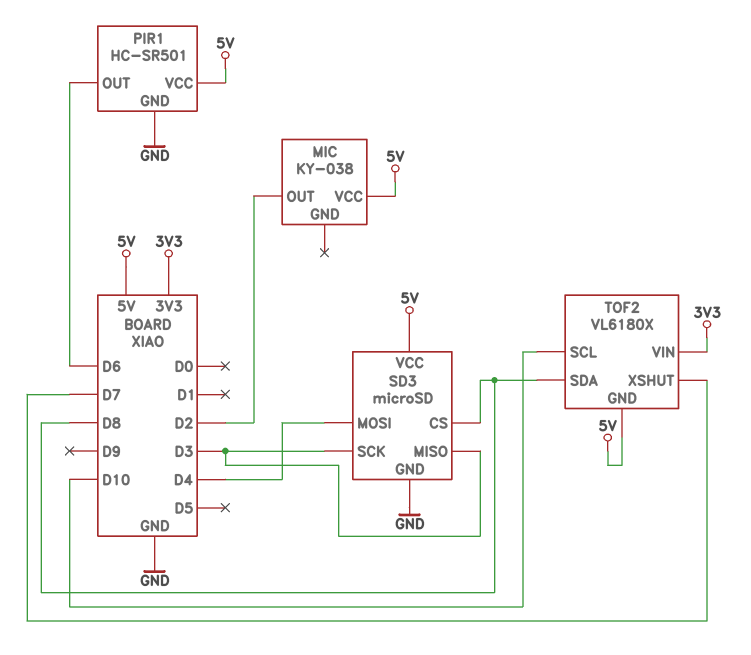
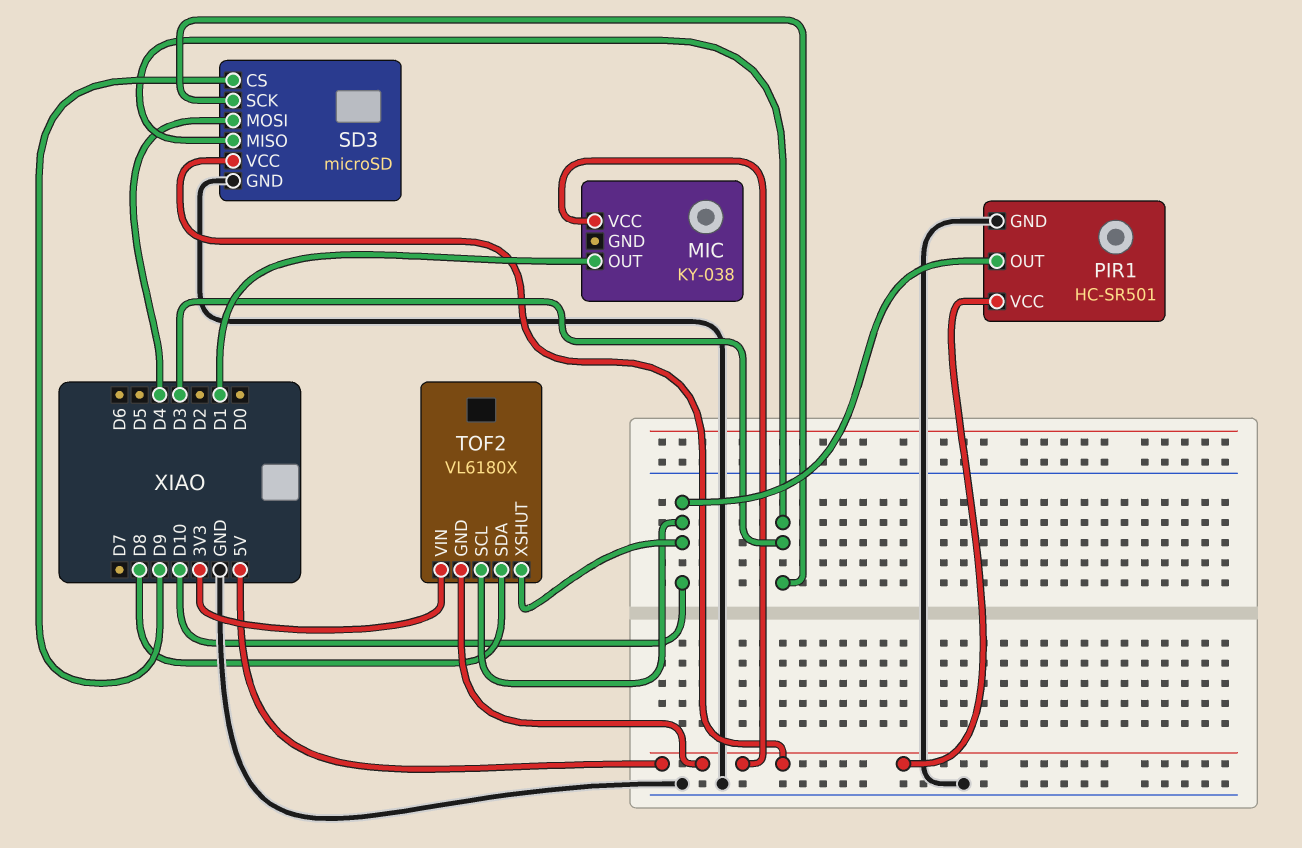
MIC pin OUT: D2 -> D1
PIR1 pin OUT: D6 -> D10
SD3 pin CS: D8 -> D9
TOF2 pin XSHUT: D7 -> D10

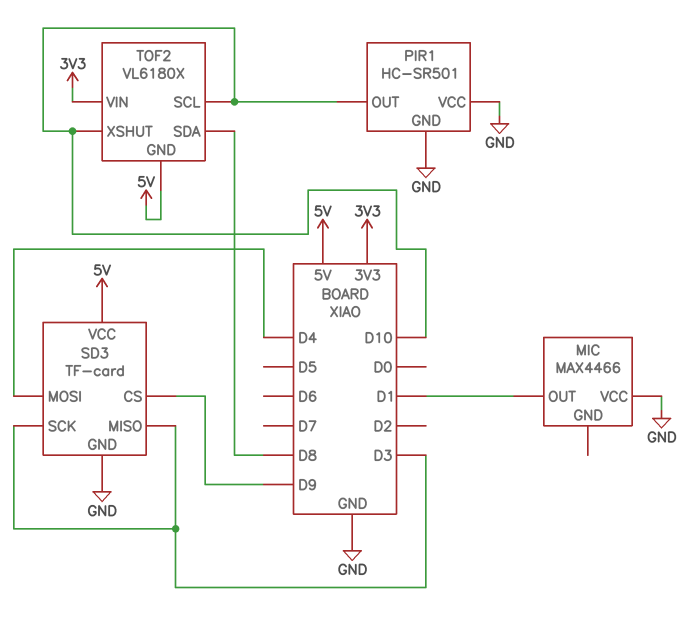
MIC: KY-038 -> MAX4466
MIC pin VCC: 5V -> GND
PIR1 pin VCC: 5V -> GND
SD3: microSD -> TF-card

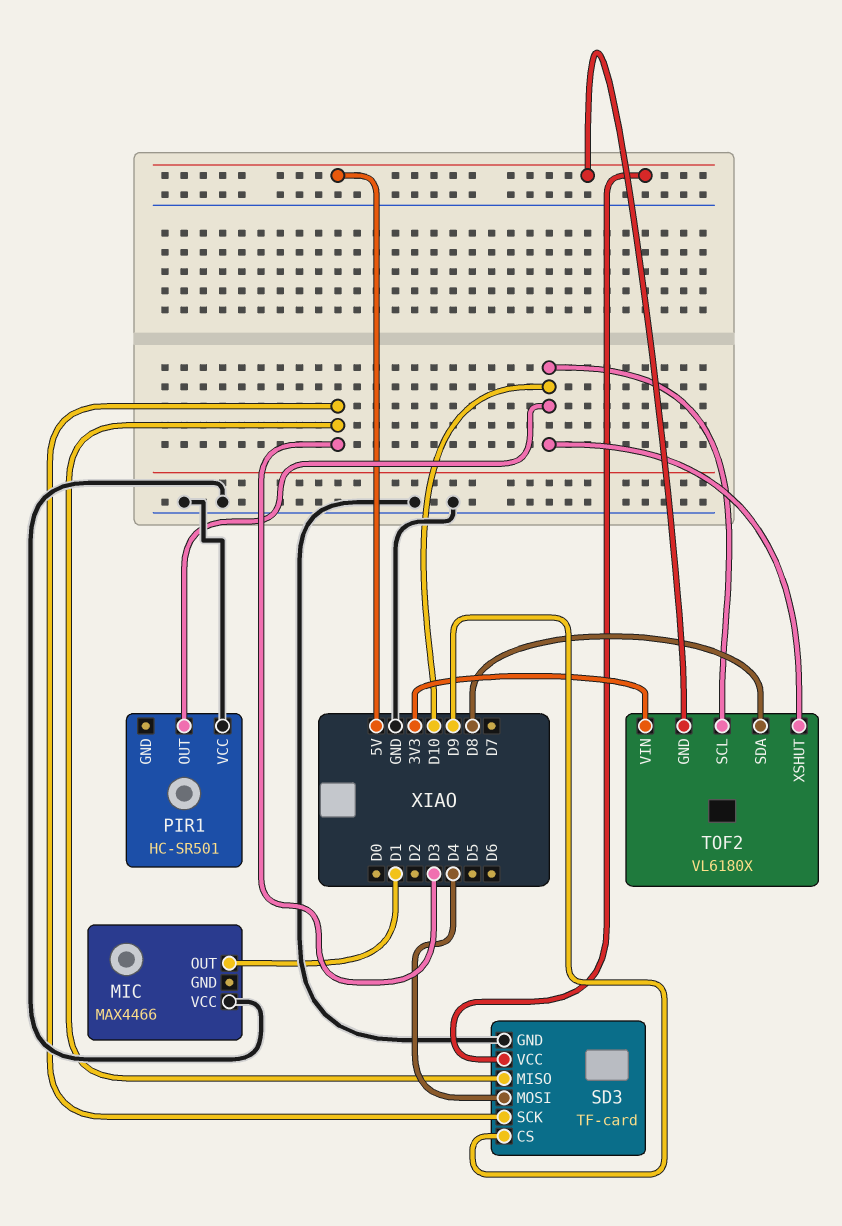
PIR1 pin GND: GND -> none

